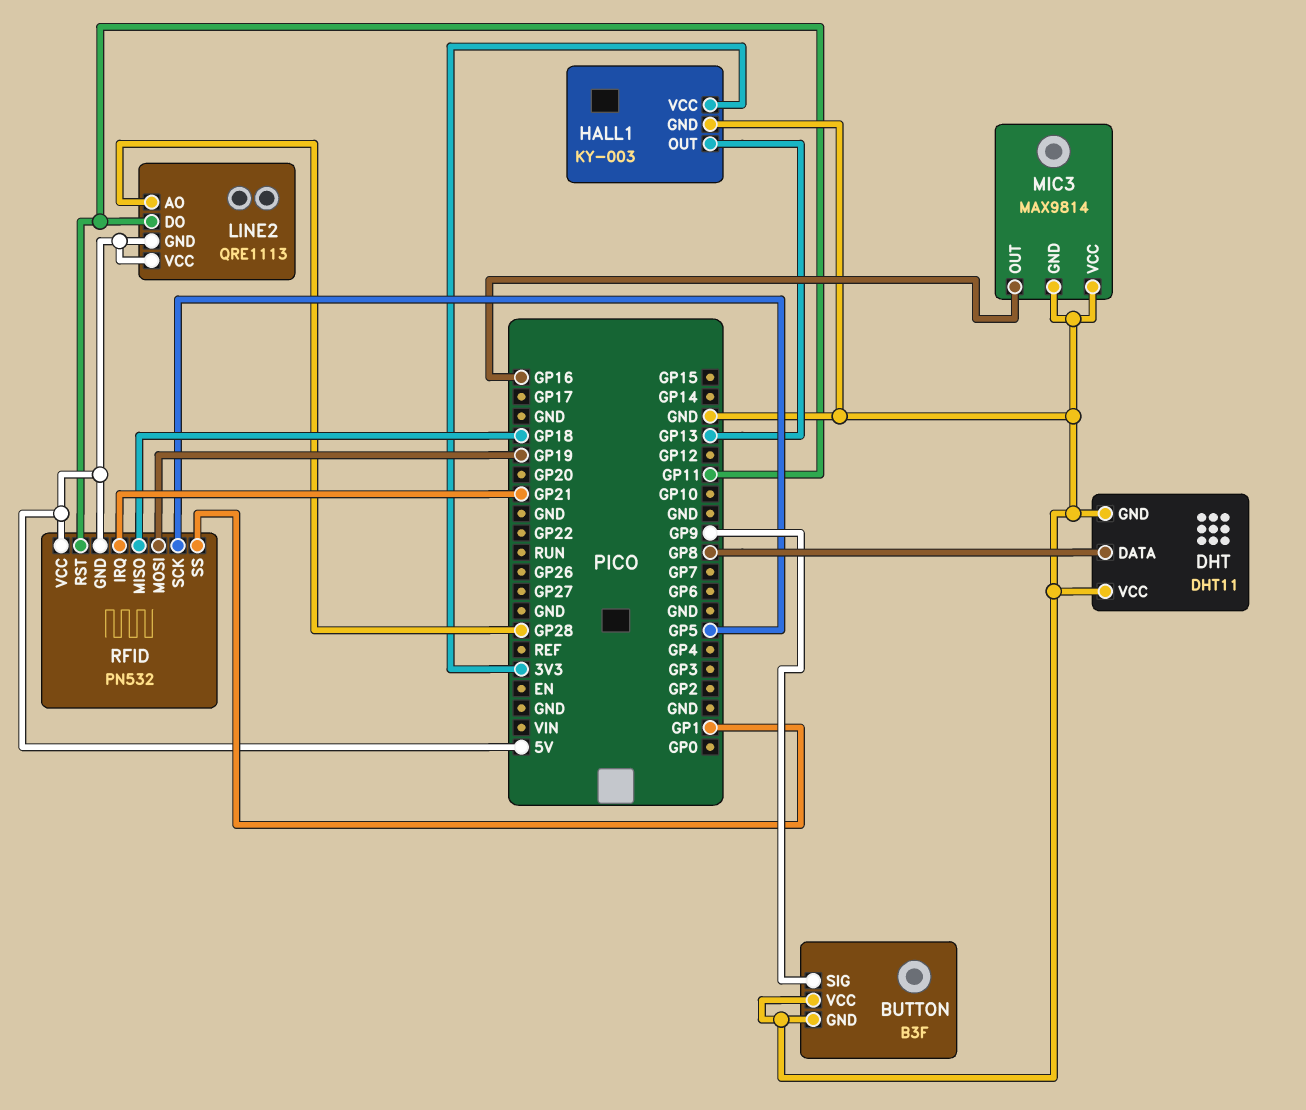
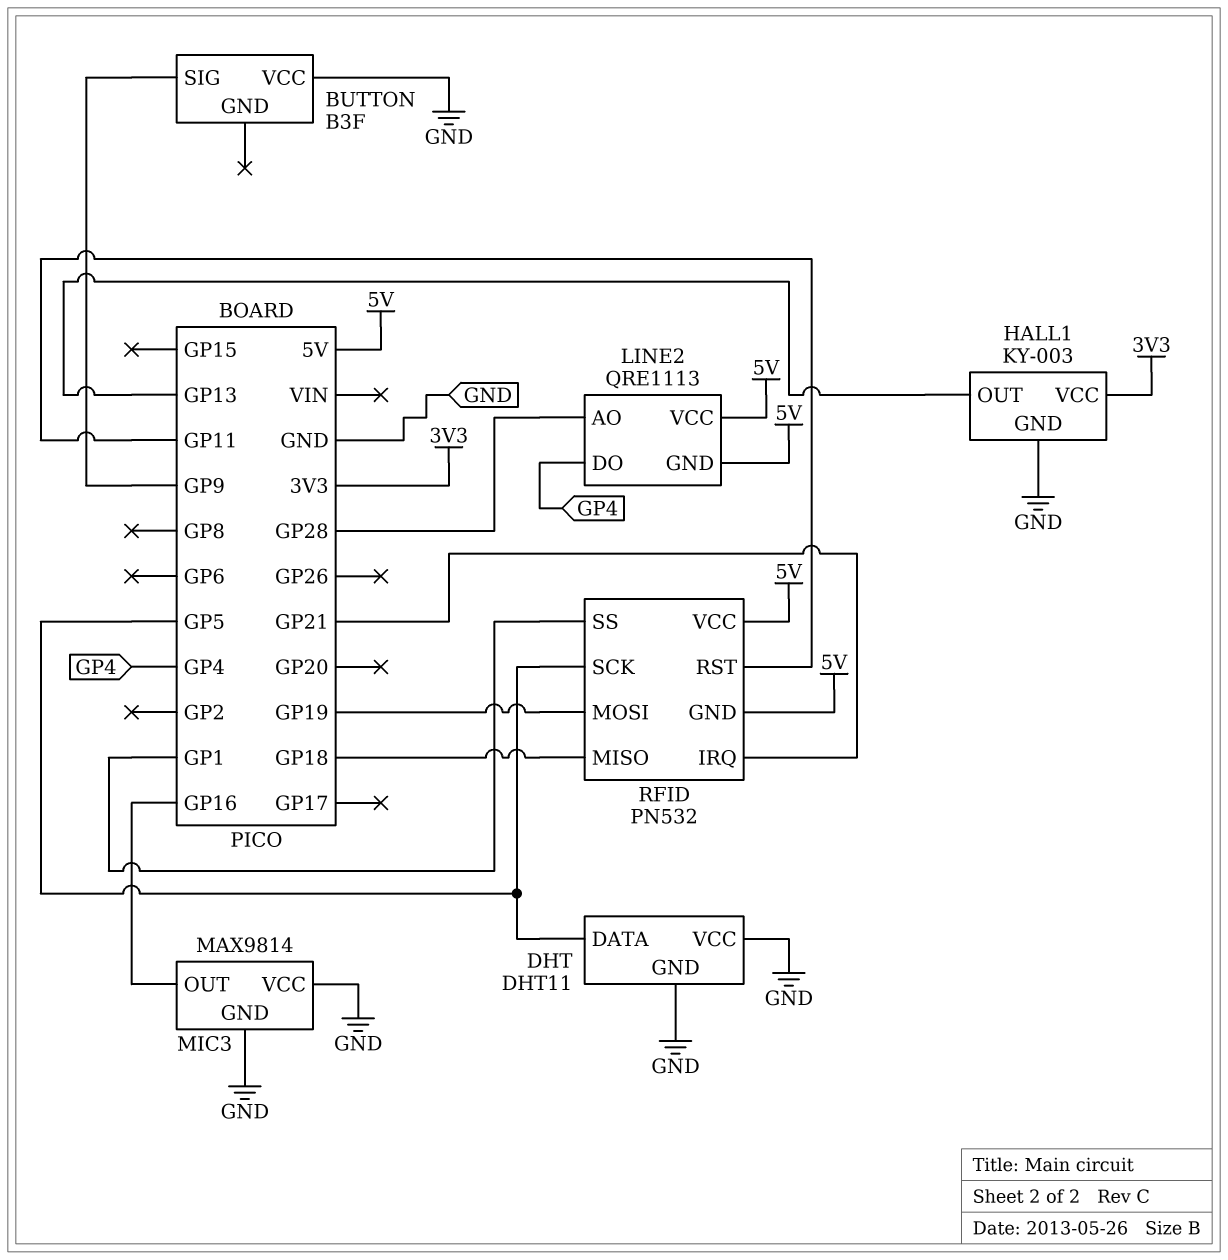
BUTTON pin GND: GND -> none
DHT pin DATA: GP8 -> GP5
LINE2 pin DO: GP11 -> GP4

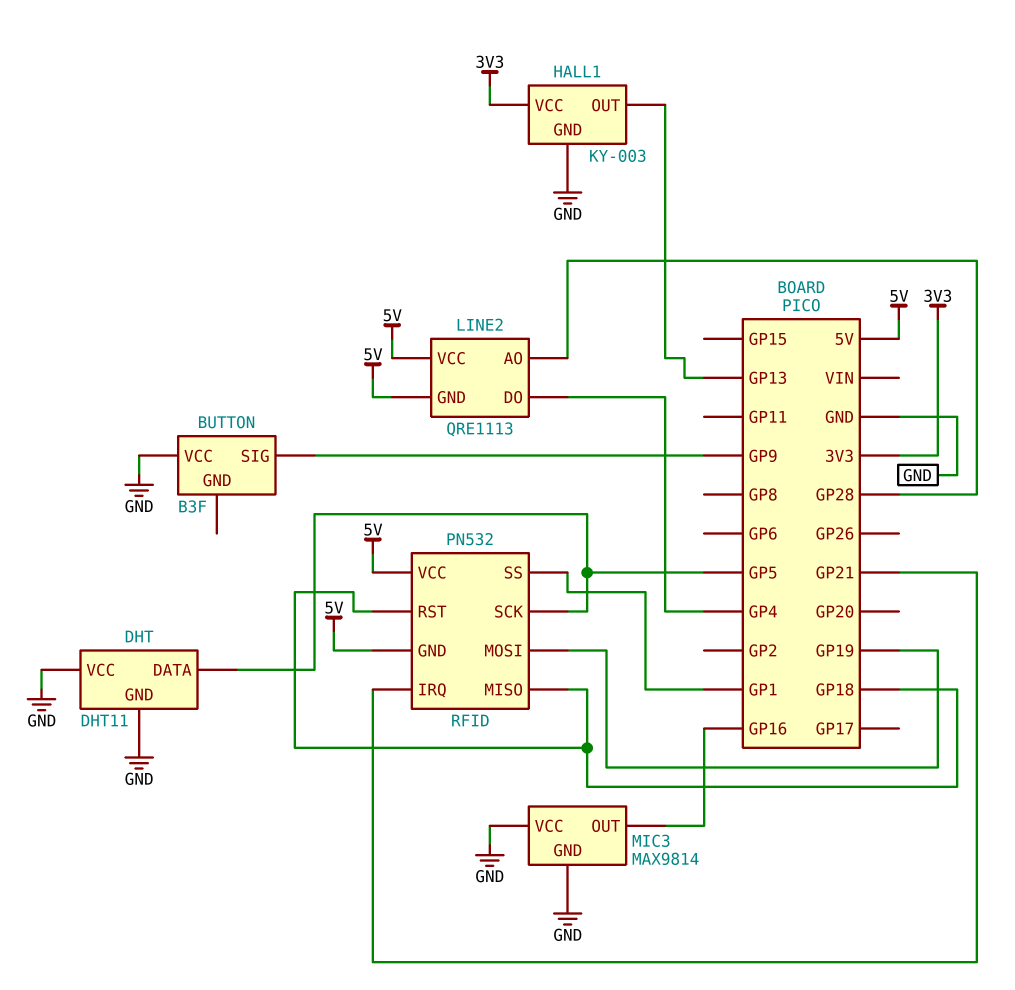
RFID pin RST: GP11 -> GP18

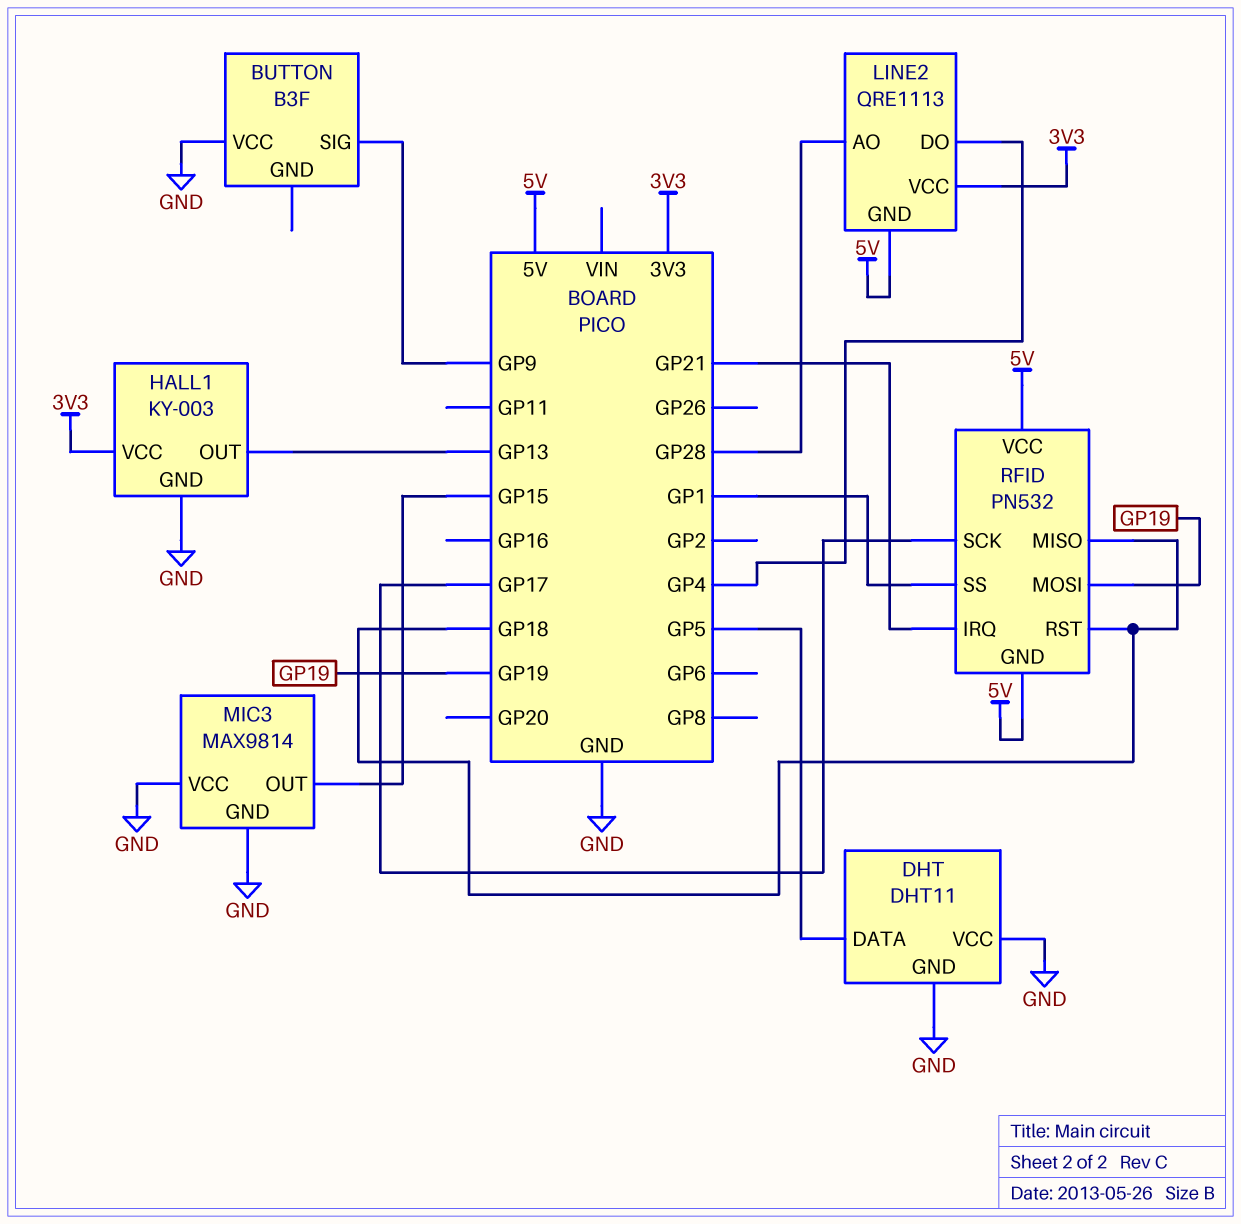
LINE2 pin VCC: 5V -> 3V3
MIC3 pin OUT: GP16 -> GP15
RFID pin SCK: GP5 -> GP17

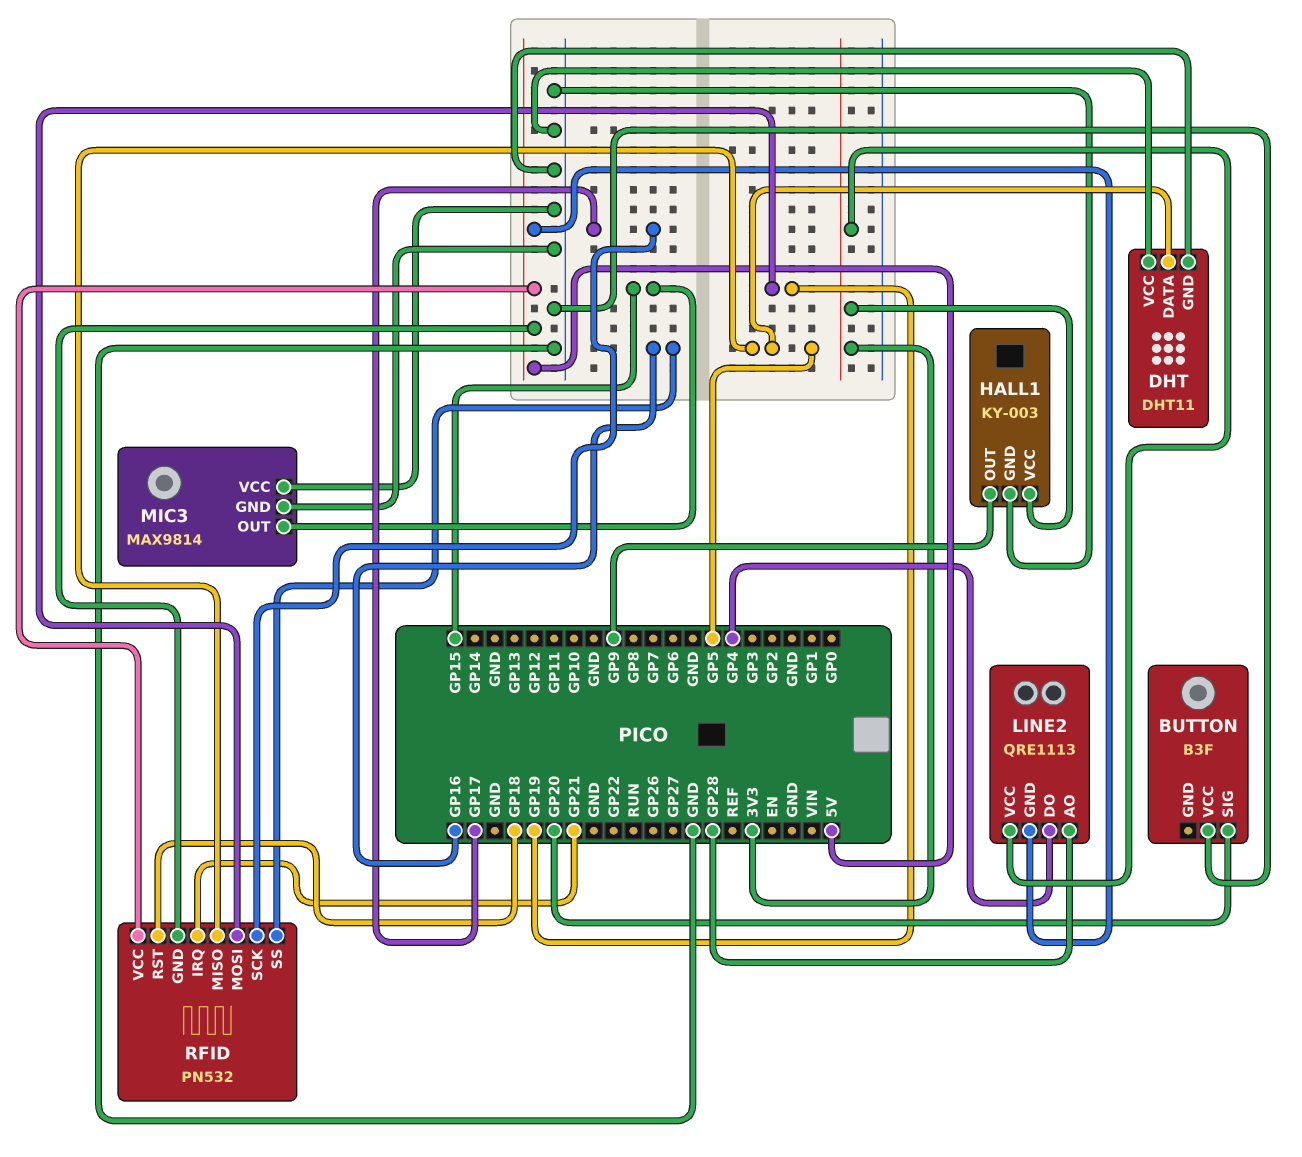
BUTTON pin SIG: GP9 -> GP20
HALL1 pin OUT: GP13 -> GP9
RFID pin MISO: GP18 -> GP5
RFID pin SS: GP1 -> GP16

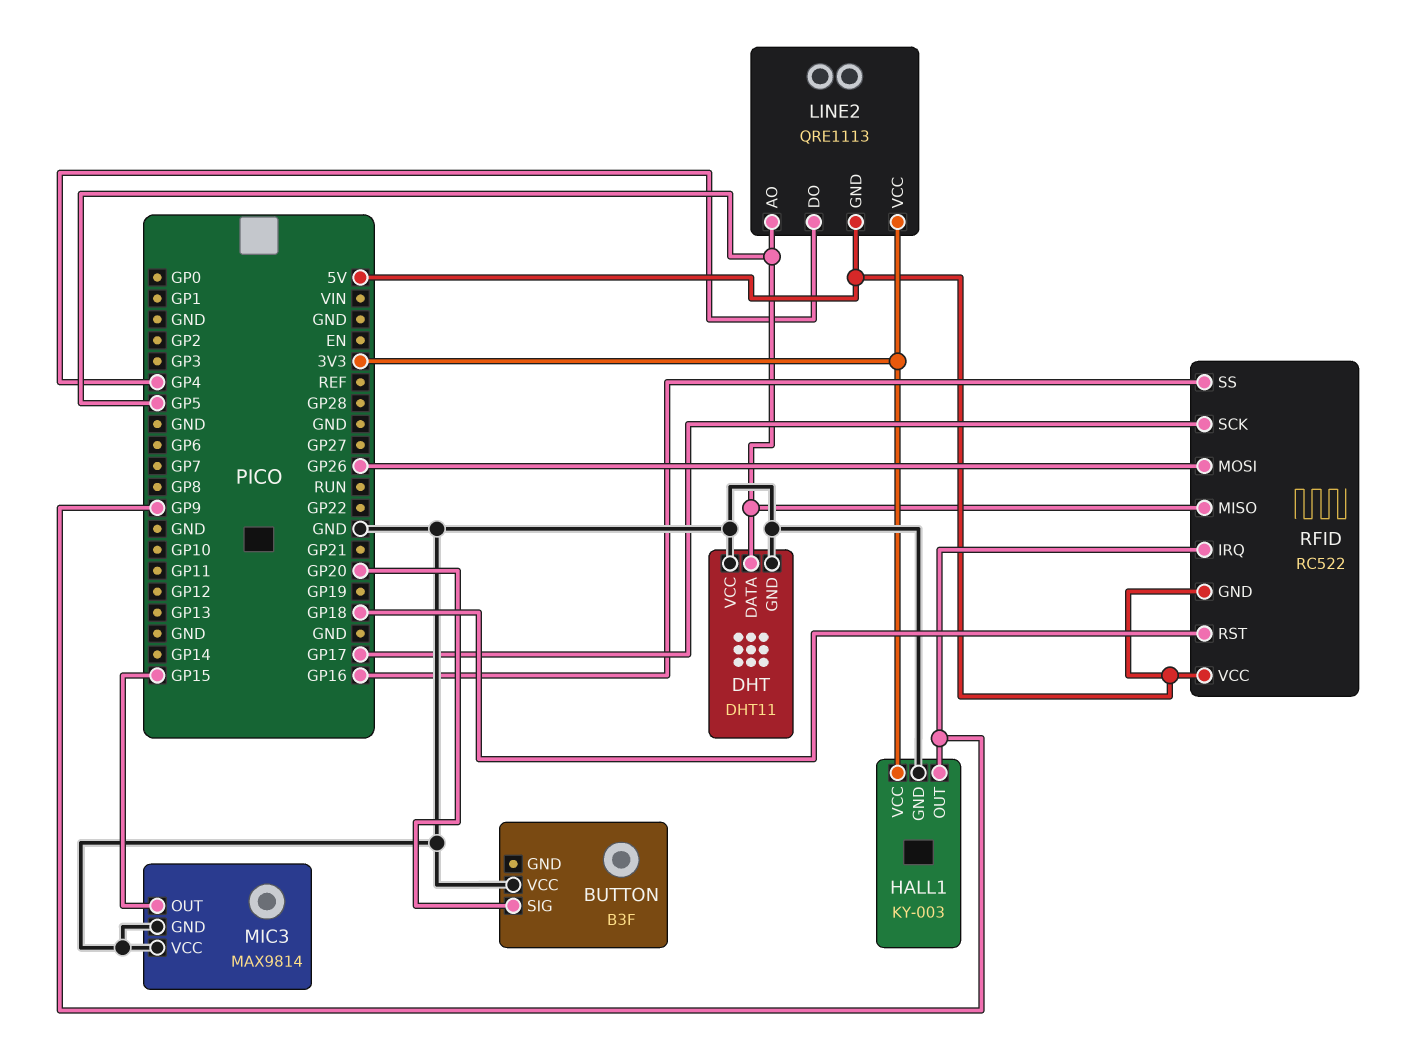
LINE2 pin AO: GP28 -> GP5
RFID: PN532 -> RC522
RFID pin IRQ: GP21 -> GP9
RFID pin MOSI: GP19 -> GP26

